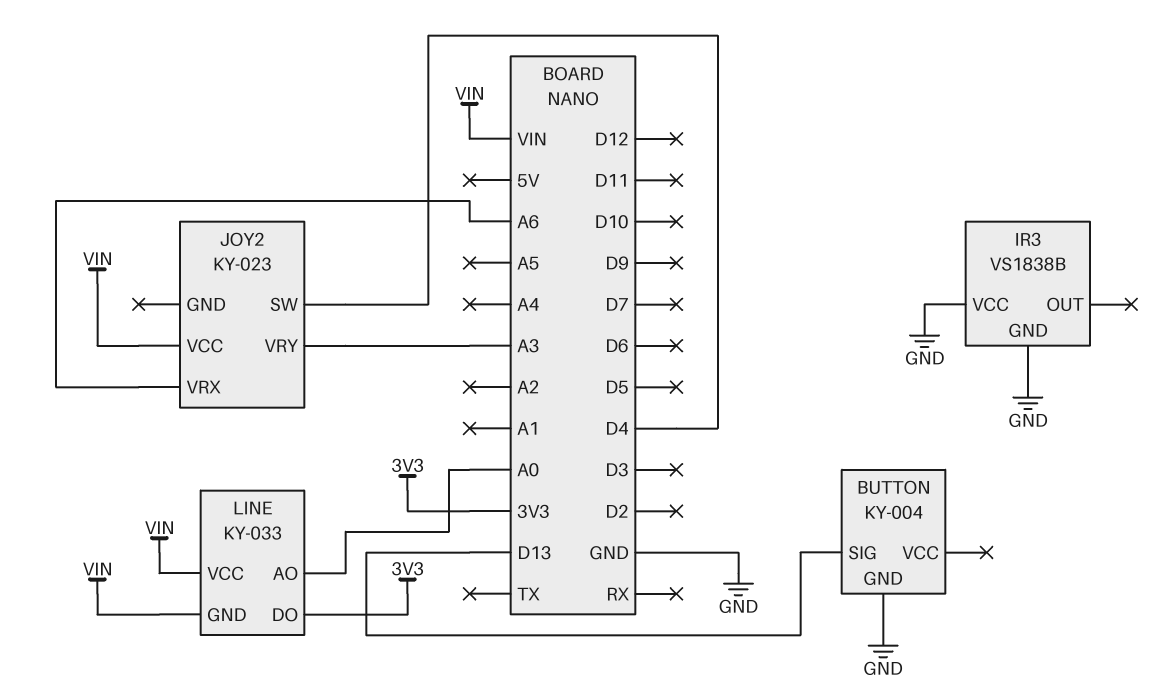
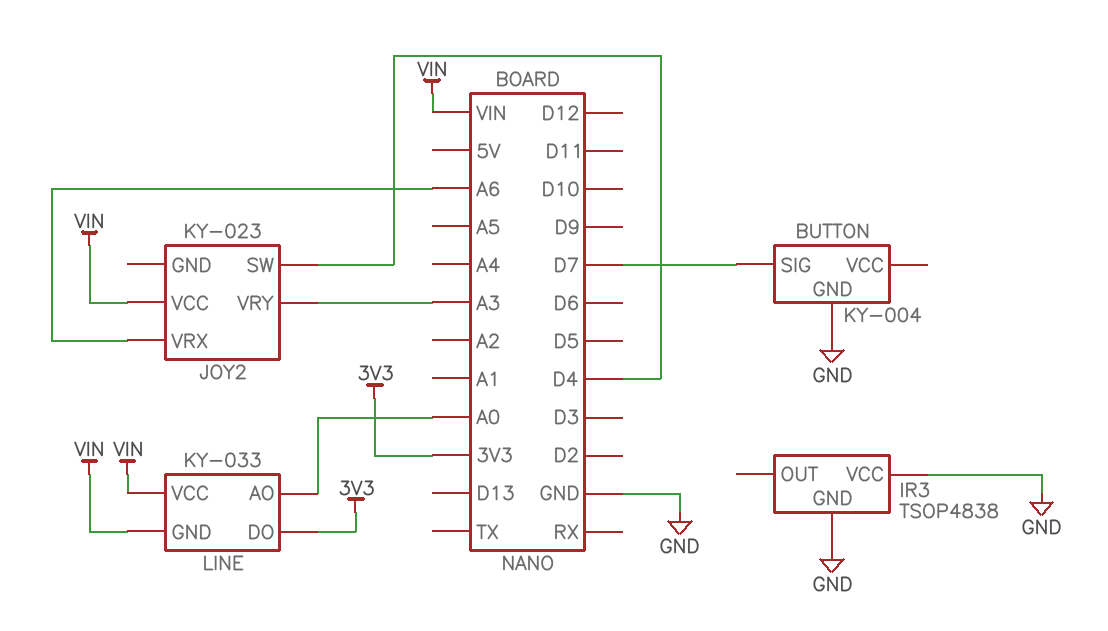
BUTTON pin SIG: D13 -> D7
IR3: VS1838B -> TSOP4838

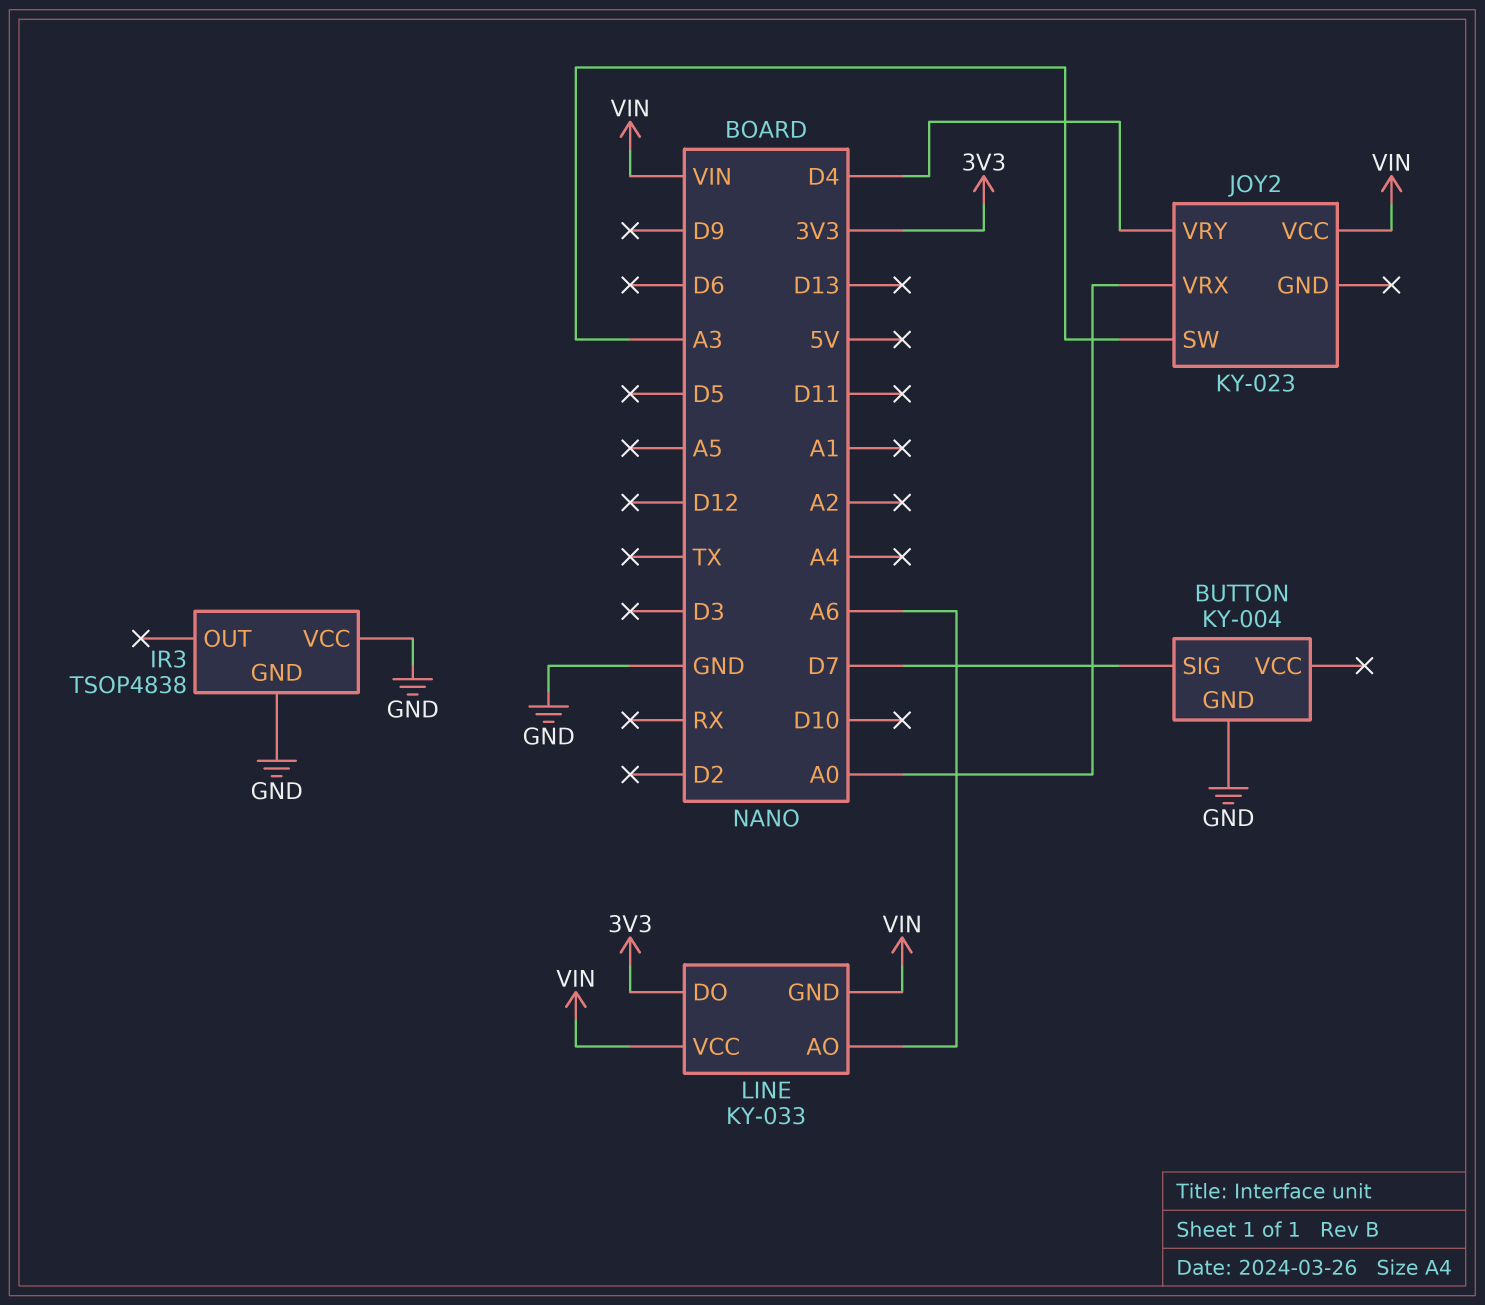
JOY2 pin SW: D4 -> A3
JOY2 pin VRX: A6 -> A0
JOY2 pin VRY: A3 -> D4
LINE pin AO: A0 -> A6

